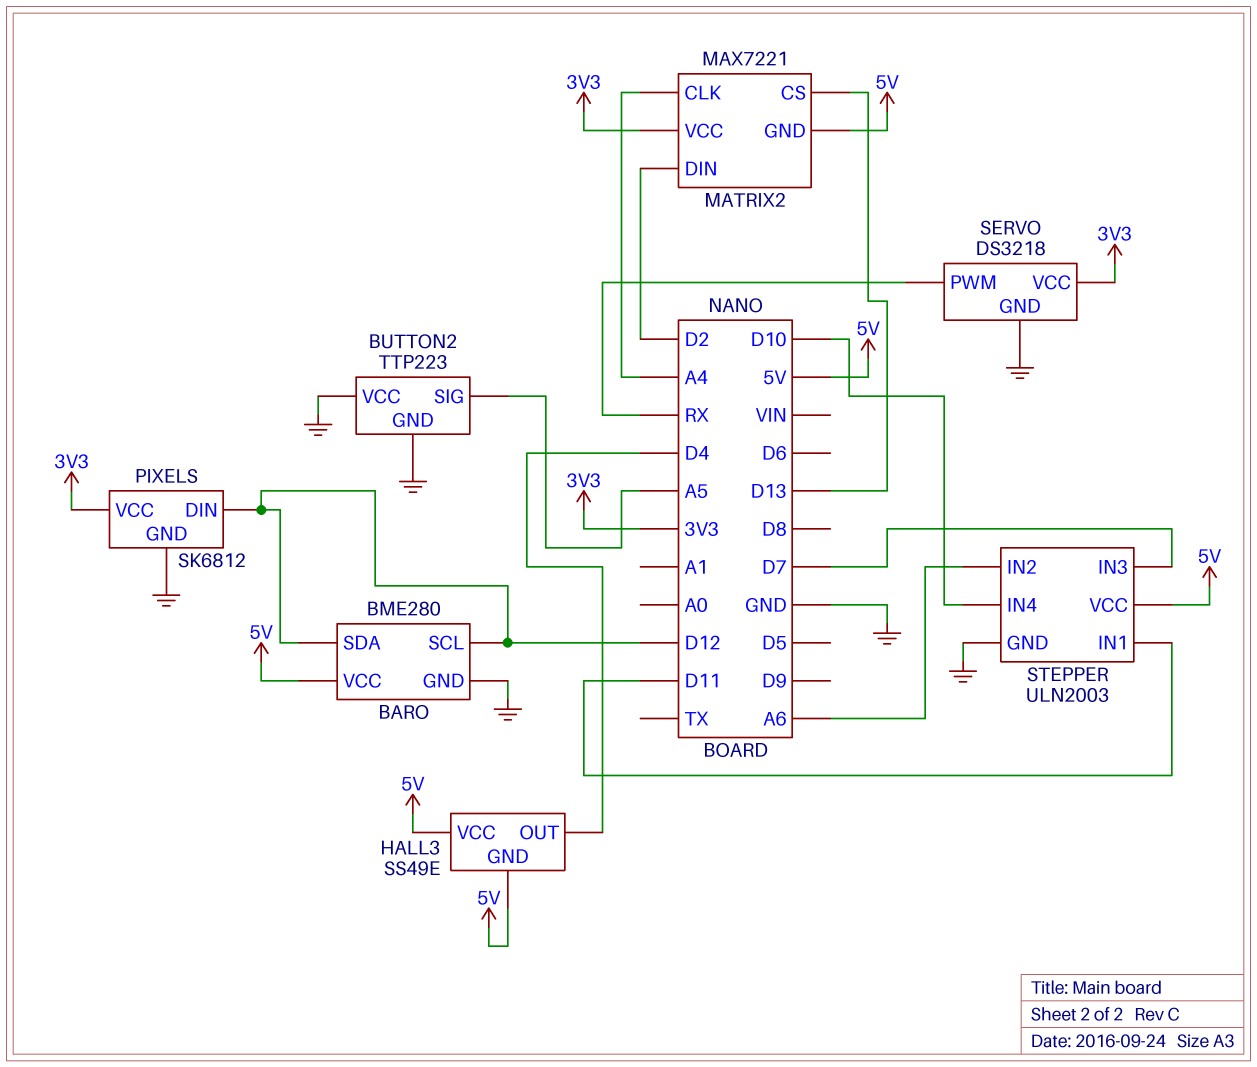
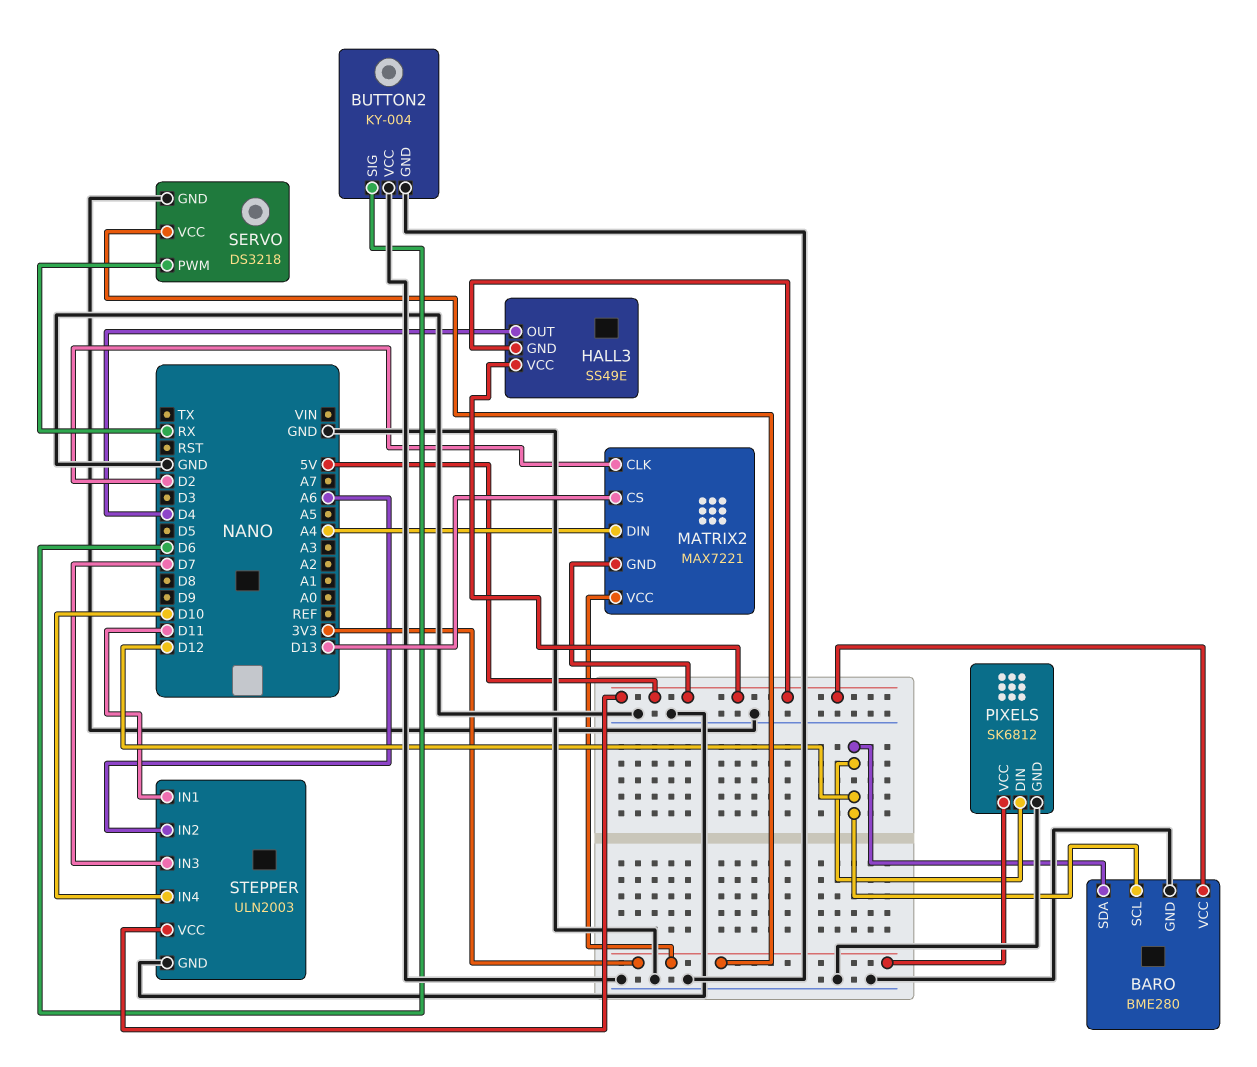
BUTTON2: TTP223 -> KY-004
BUTTON2 pin SIG: A5 -> D6
MATRIX2 pin CLK: A4 -> D2
MATRIX2 pin DIN: D2 -> A4

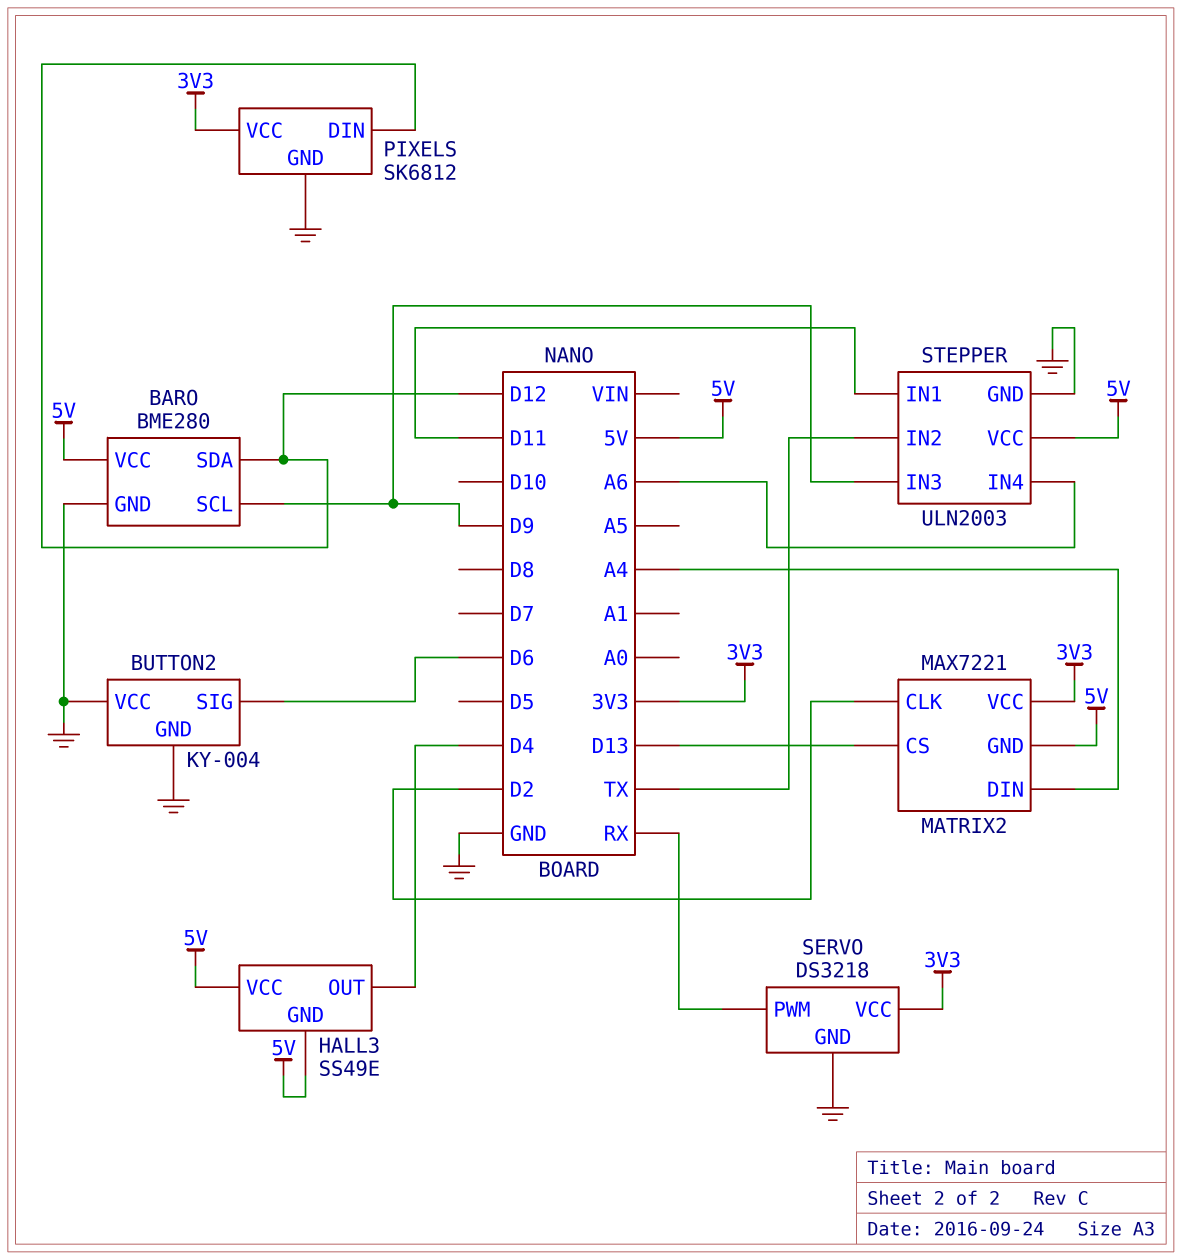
BARO pin SCL: D12 -> D9
STEPPER pin IN2: A6 -> TX
STEPPER pin IN3: D7 -> D9
STEPPER pin IN4: D10 -> A6

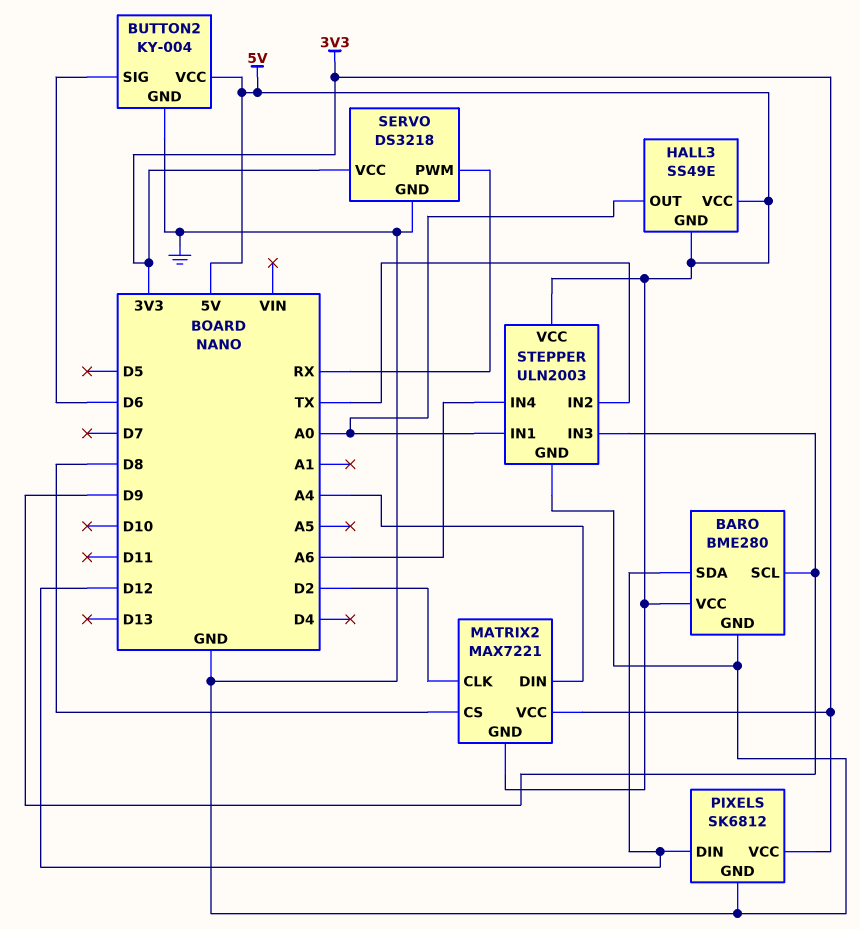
BUTTON2 pin VCC: GND -> 5V
HALL3 pin OUT: D4 -> A0
MATRIX2 pin CS: D13 -> D8
STEPPER pin IN1: D11 -> A0

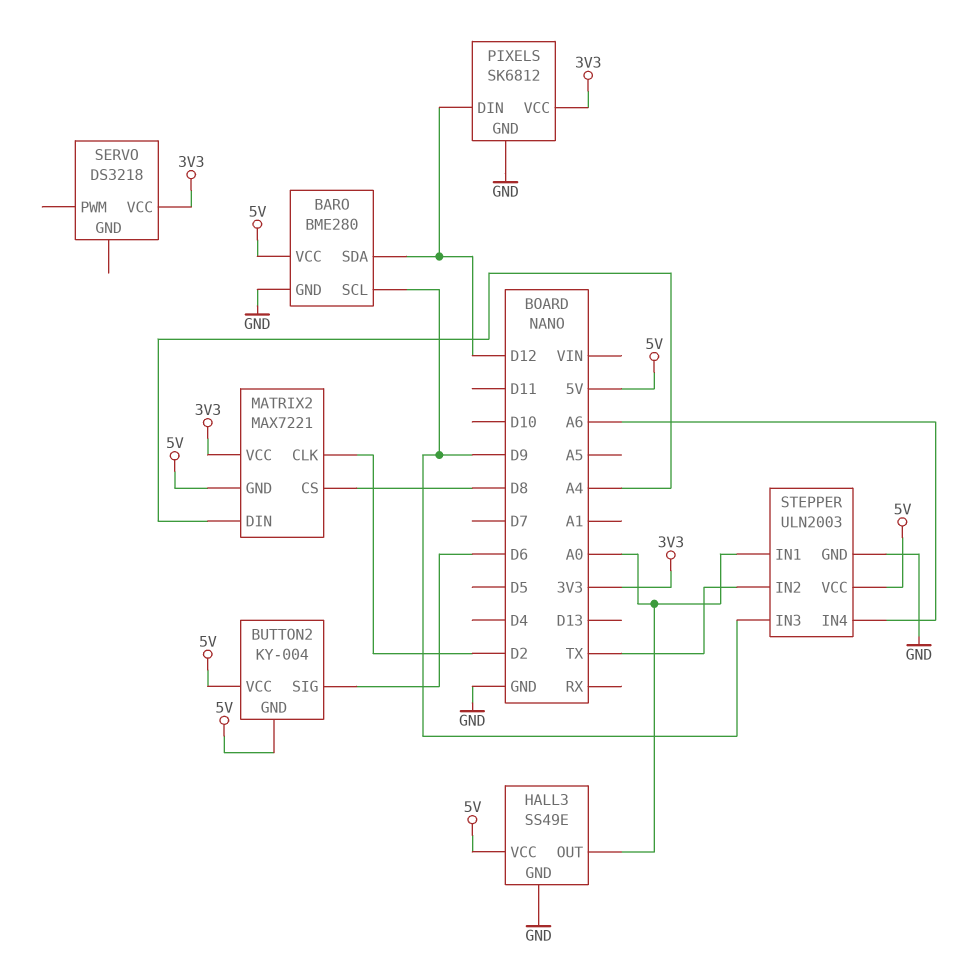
BUTTON2 pin GND: GND -> 5V
HALL3 pin GND: 5V -> GND
SERVO pin GND: GND -> none
SERVO pin PWM: RX -> none

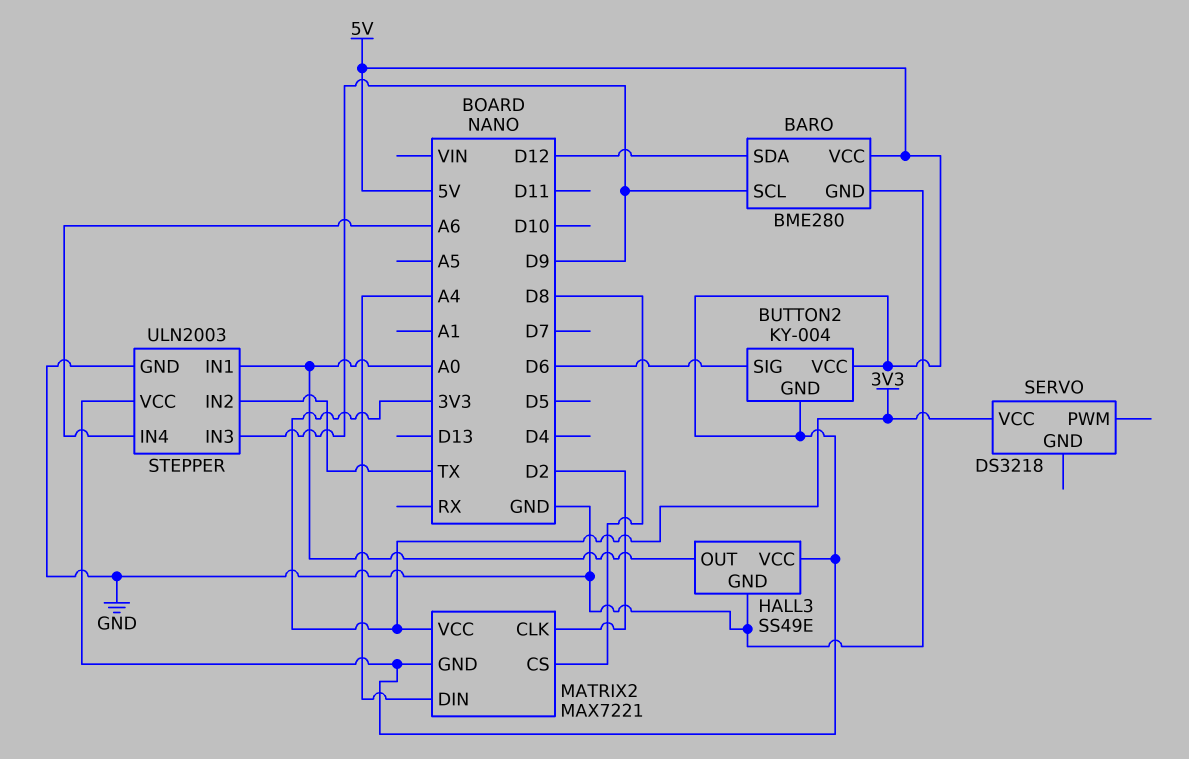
PIXELS: SK6812 -> none
PIXELS pin DIN: D12 -> none
PIXELS pin GND: GND -> none
PIXELS pin VCC: 3V3 -> none

